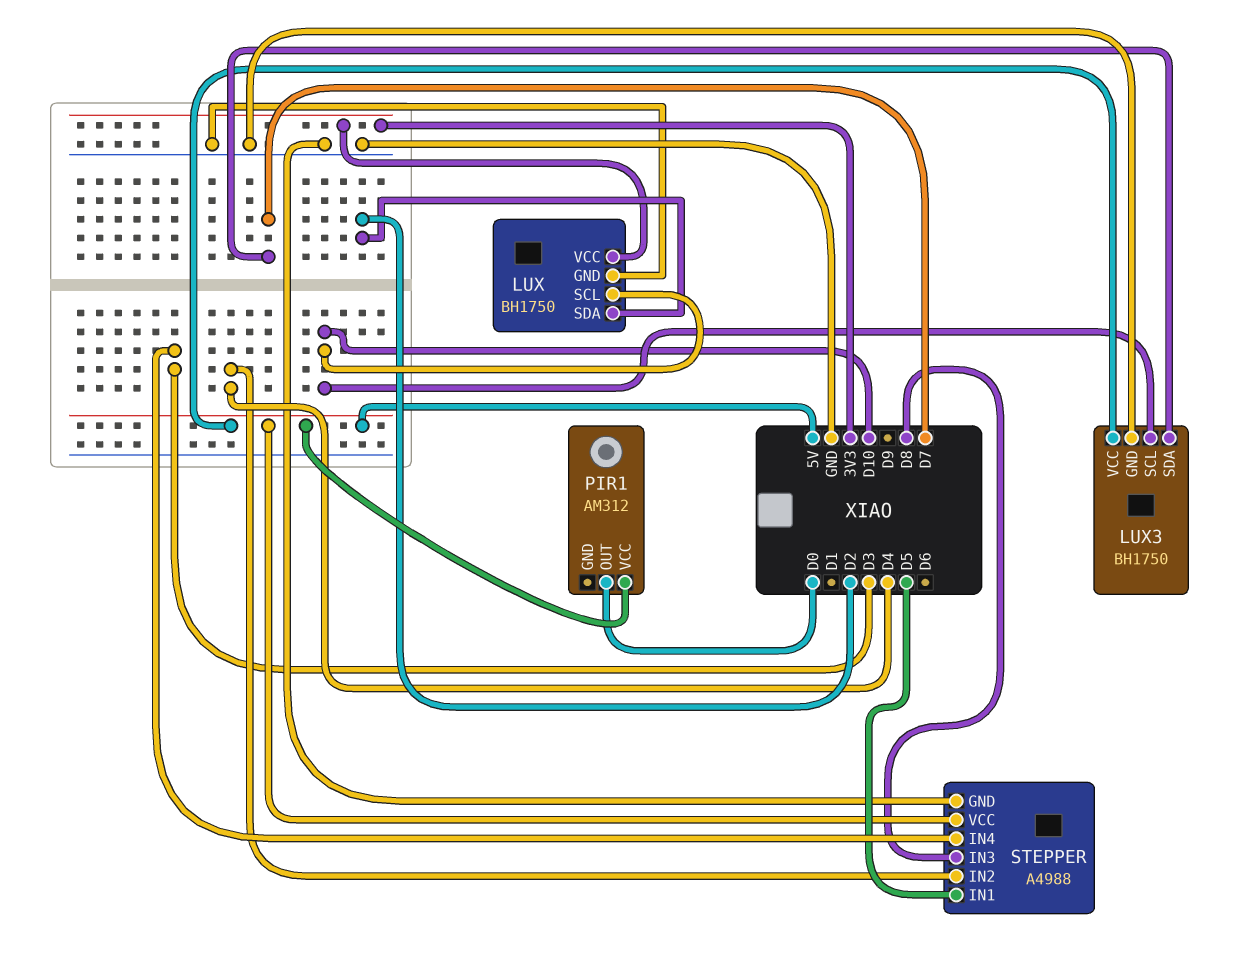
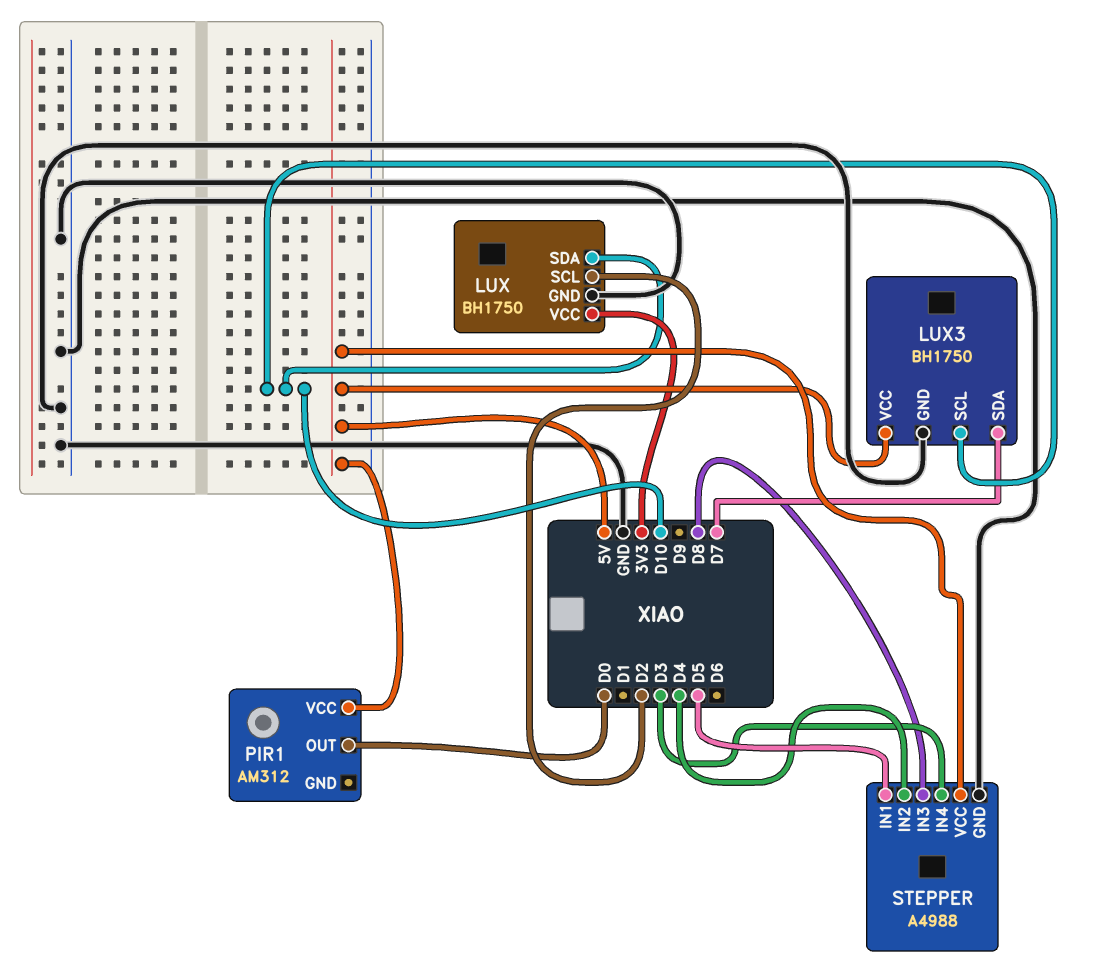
LUX pin SCL: D10 -> D2
LUX pin SDA: D2 -> D10

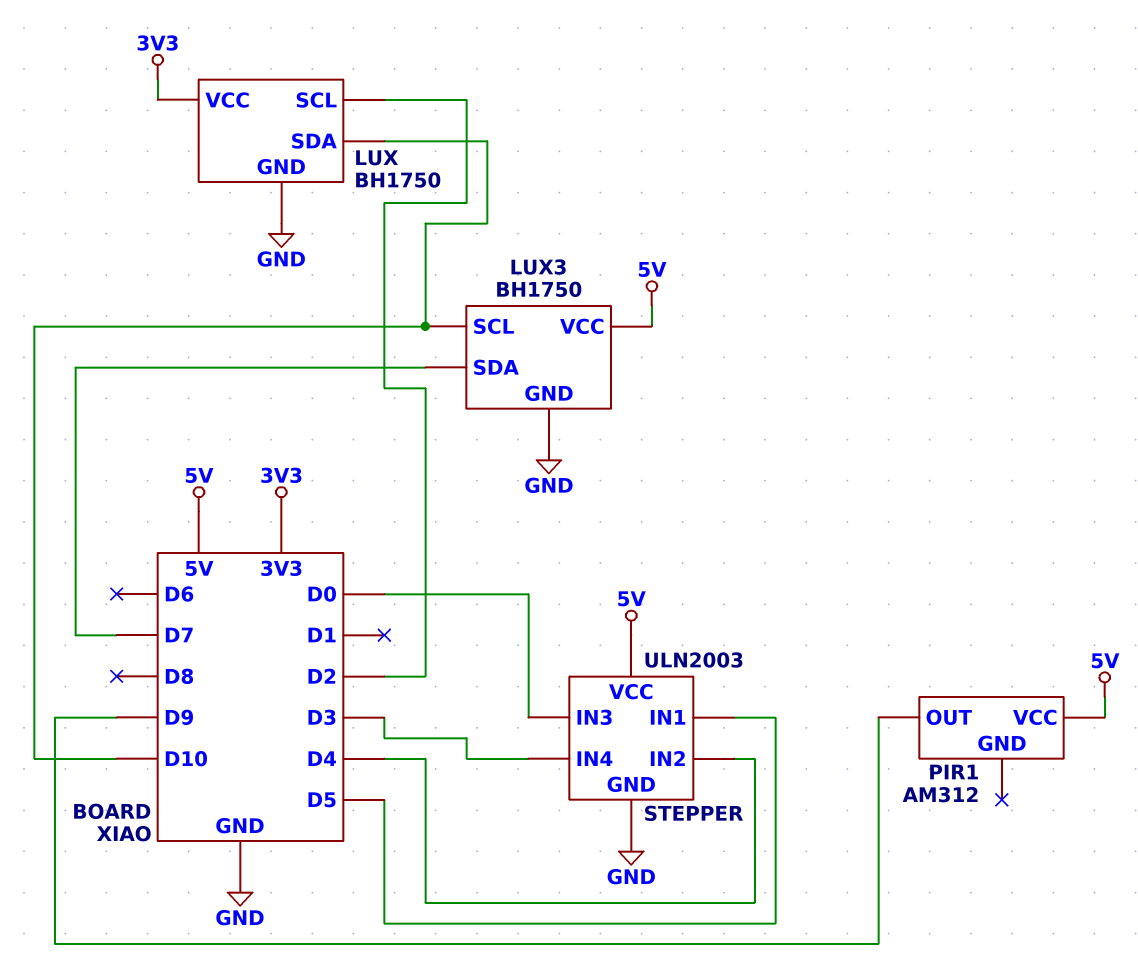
PIR1 pin OUT: D0 -> D9
STEPPER: A4988 -> ULN2003
STEPPER pin IN3: D8 -> D0

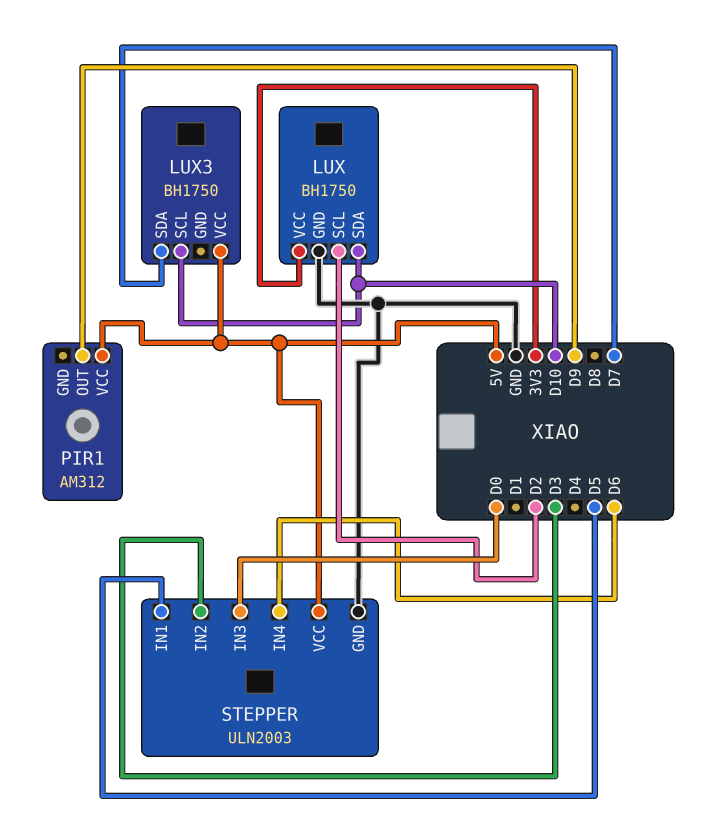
LUX3 pin GND: GND -> none
STEPPER pin IN2: D4 -> D3
STEPPER pin IN4: D3 -> D6

